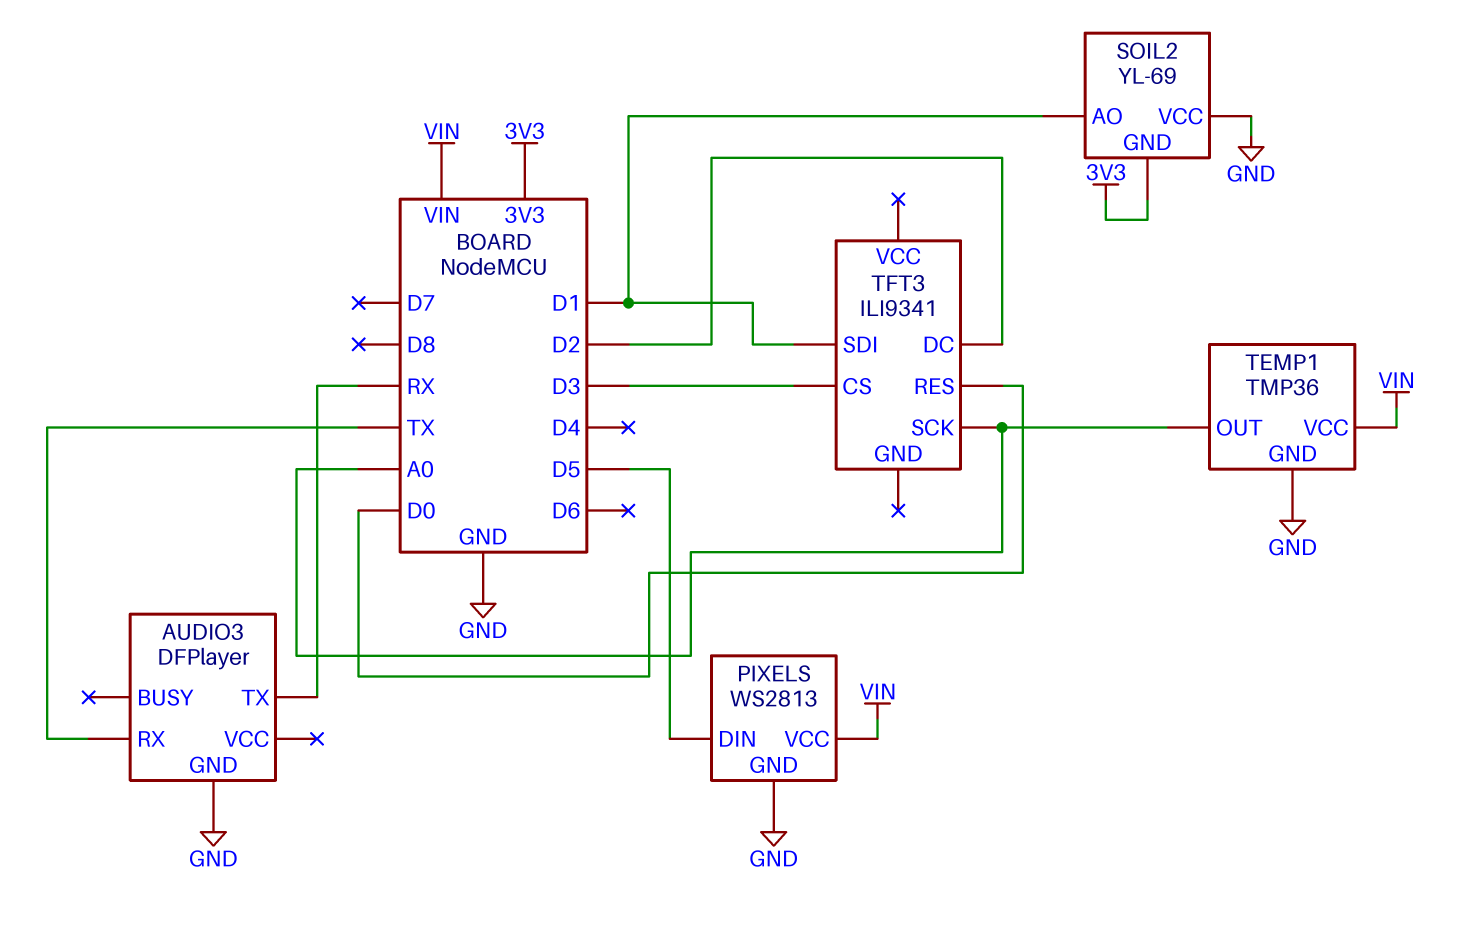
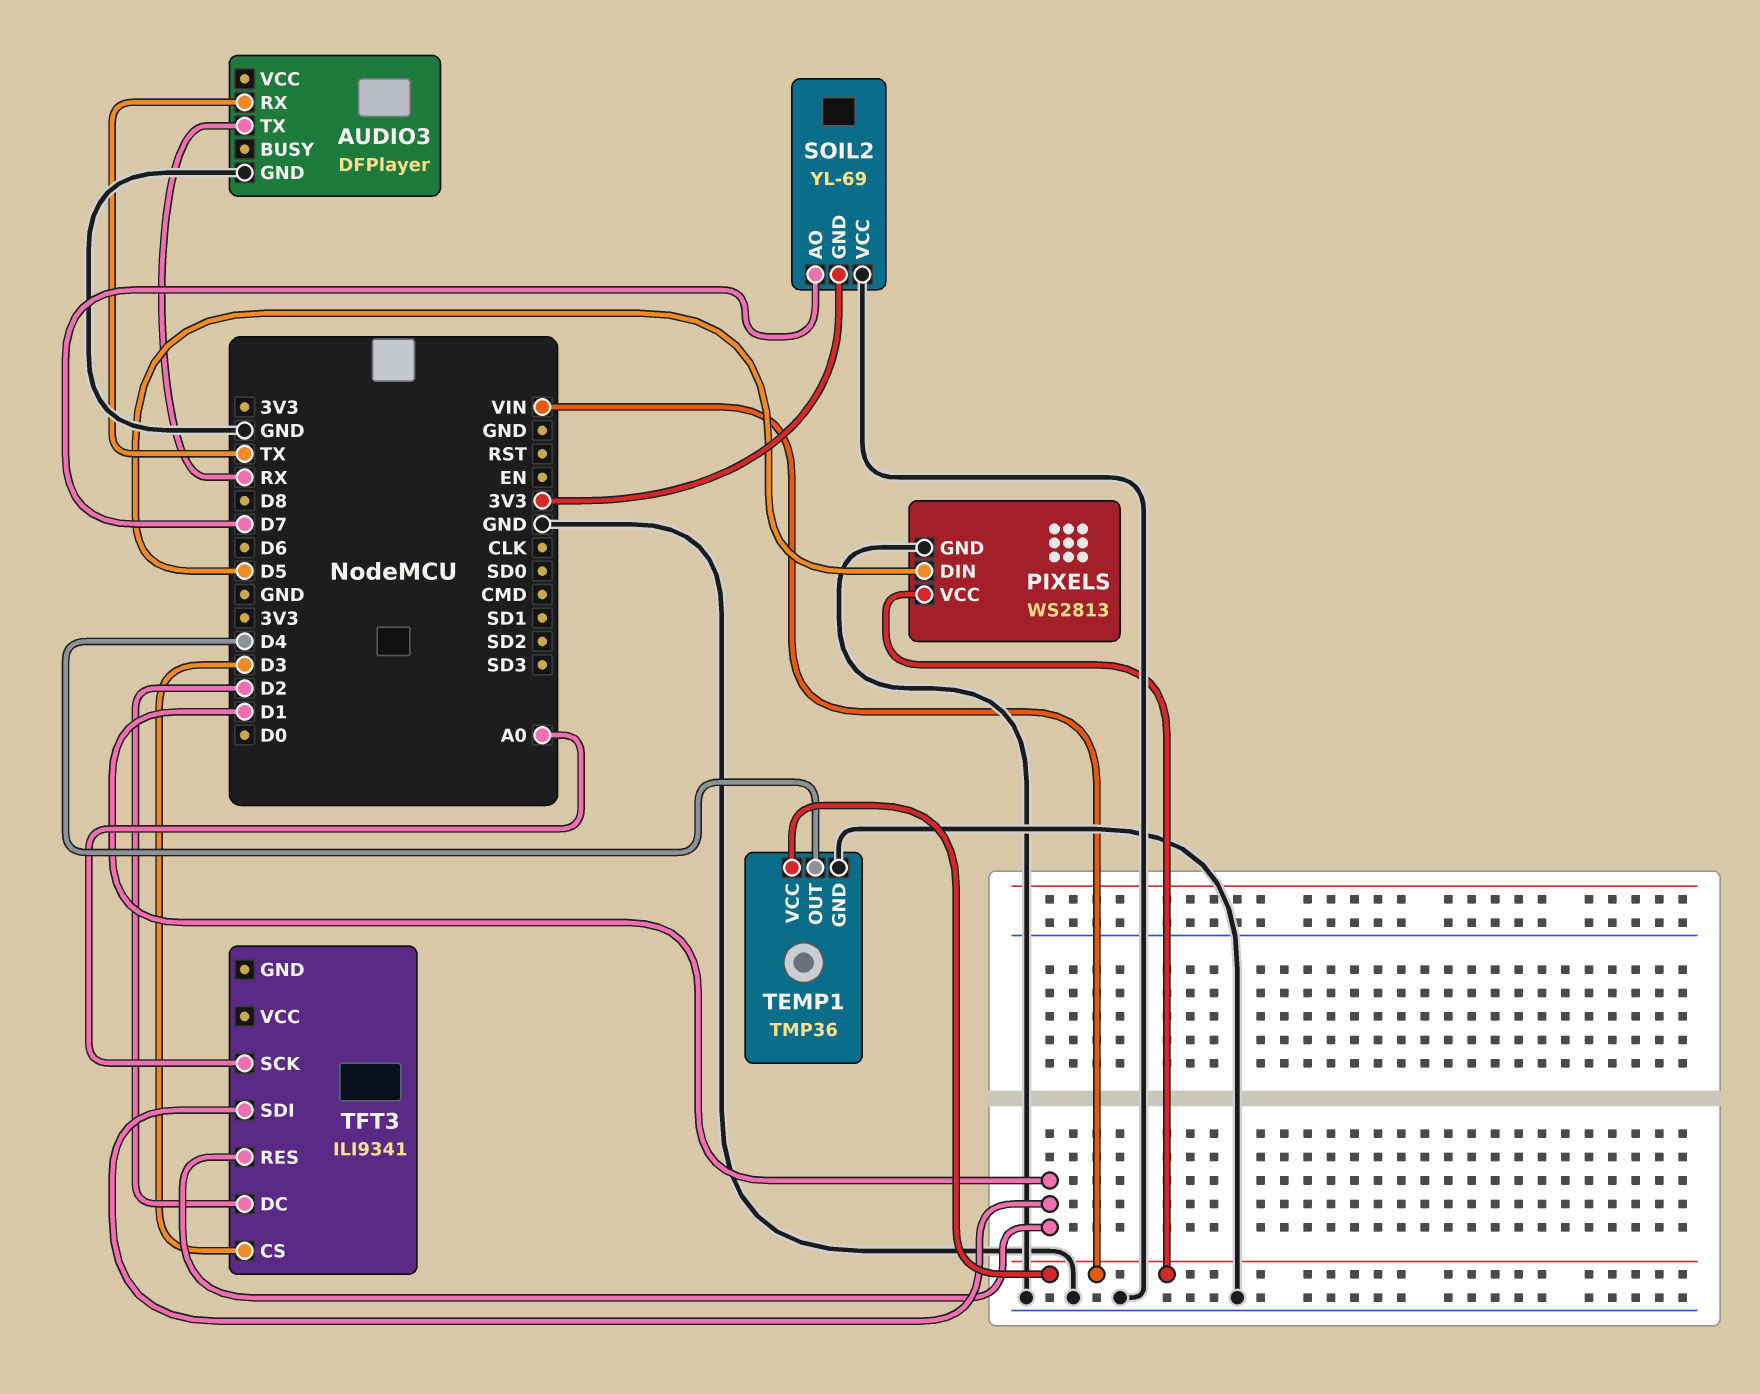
SOIL2 pin AO: D1 -> D7
TEMP1 pin OUT: A0 -> D4
TFT3 pin RES: D0 -> D1

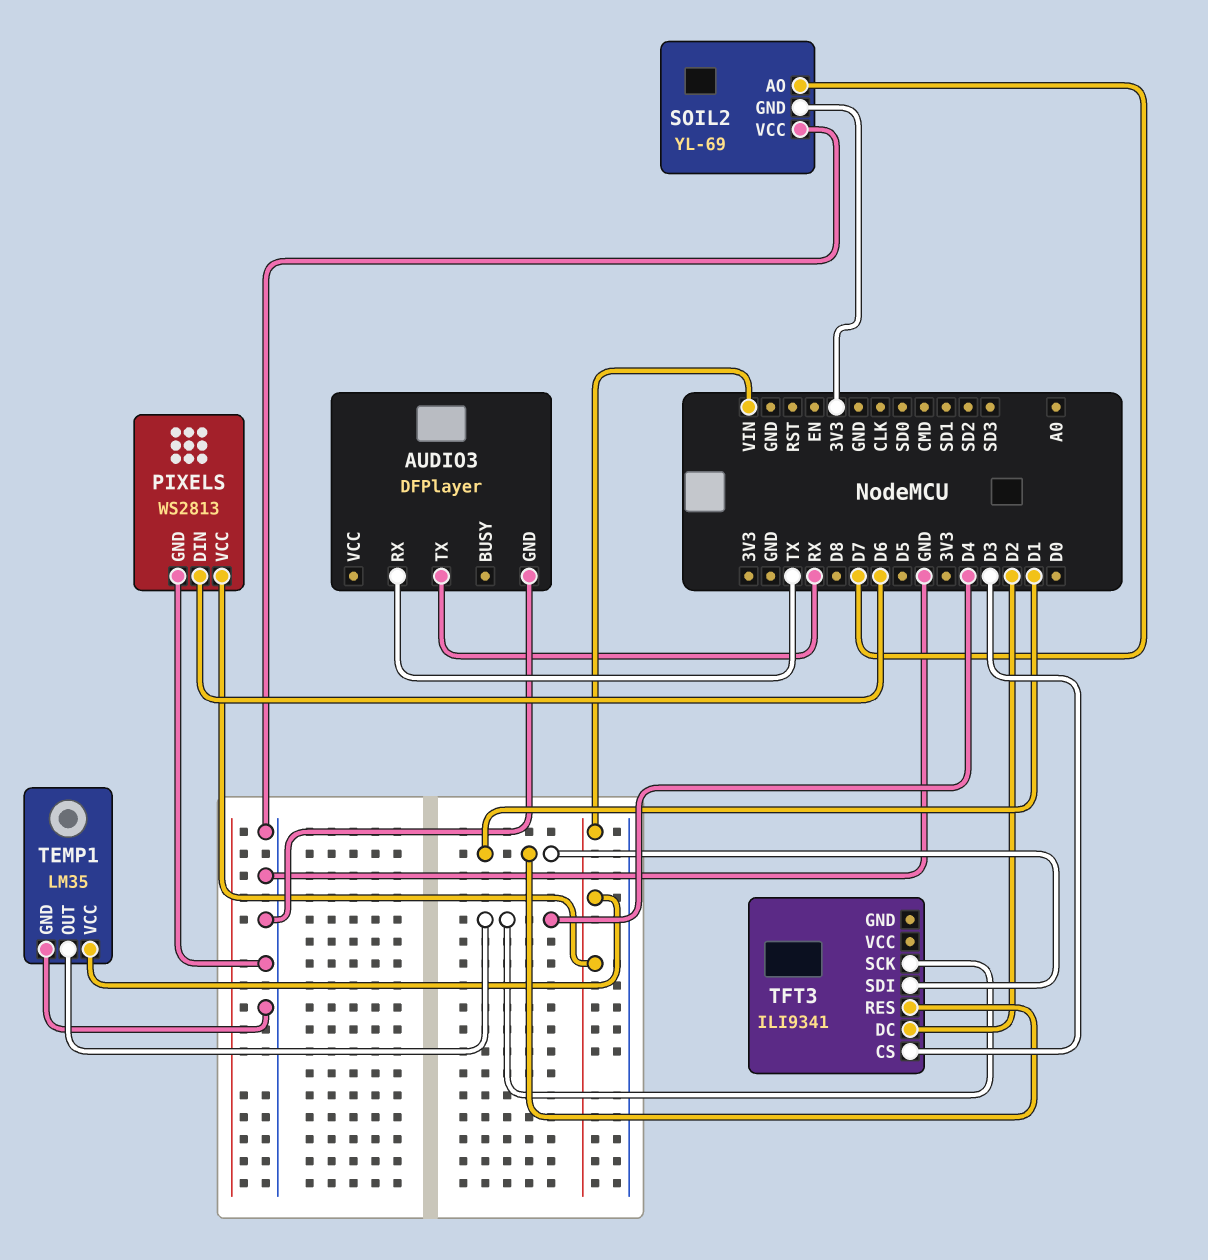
PIXELS pin DIN: D5 -> D6
TEMP1: TMP36 -> LM35
TFT3 pin SCK: A0 -> D4

